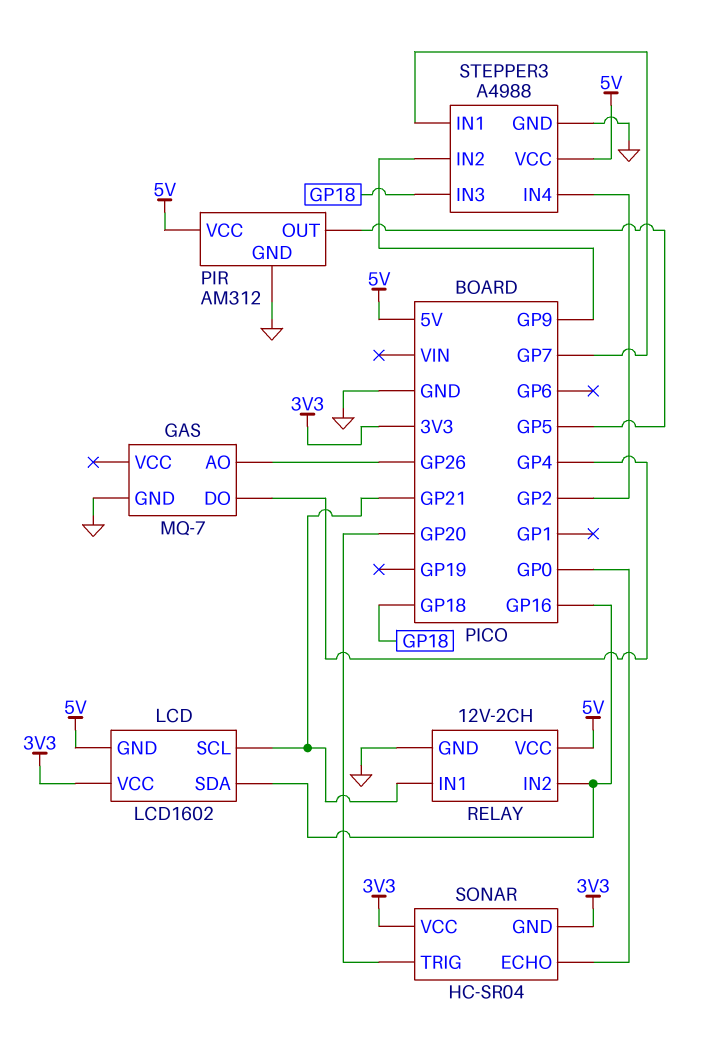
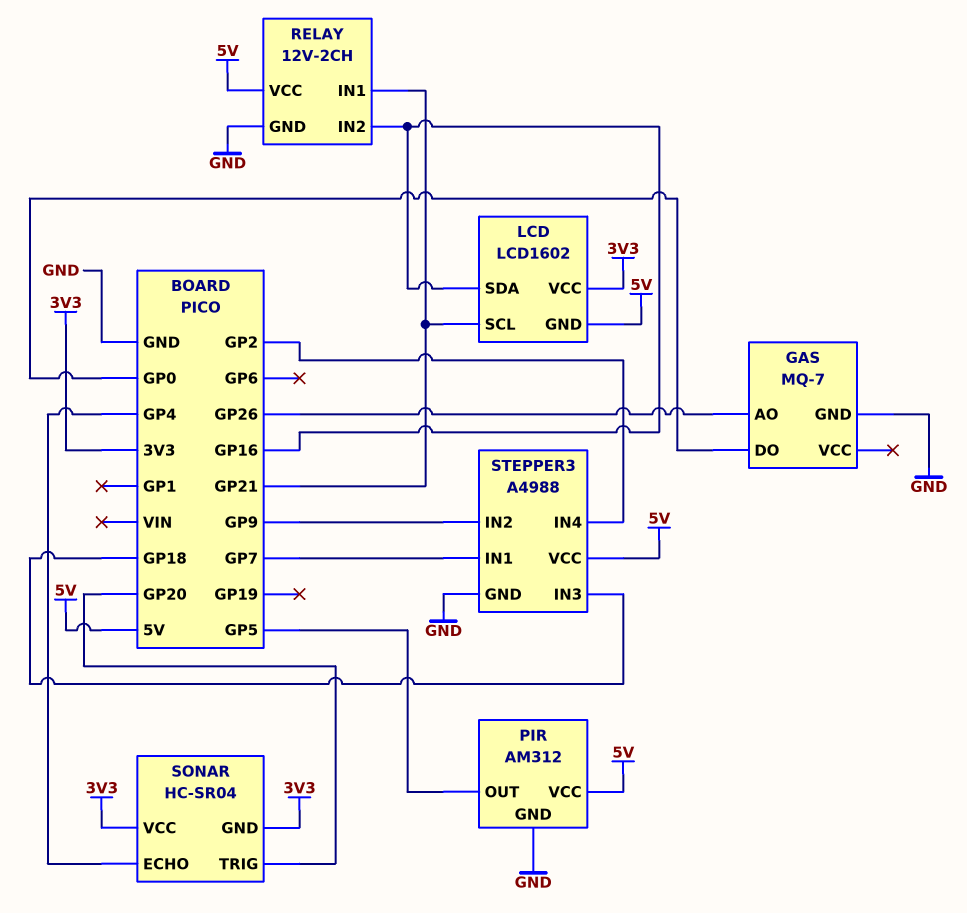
GAS pin DO: GP4 -> GP0
SONAR pin ECHO: GP0 -> GP4

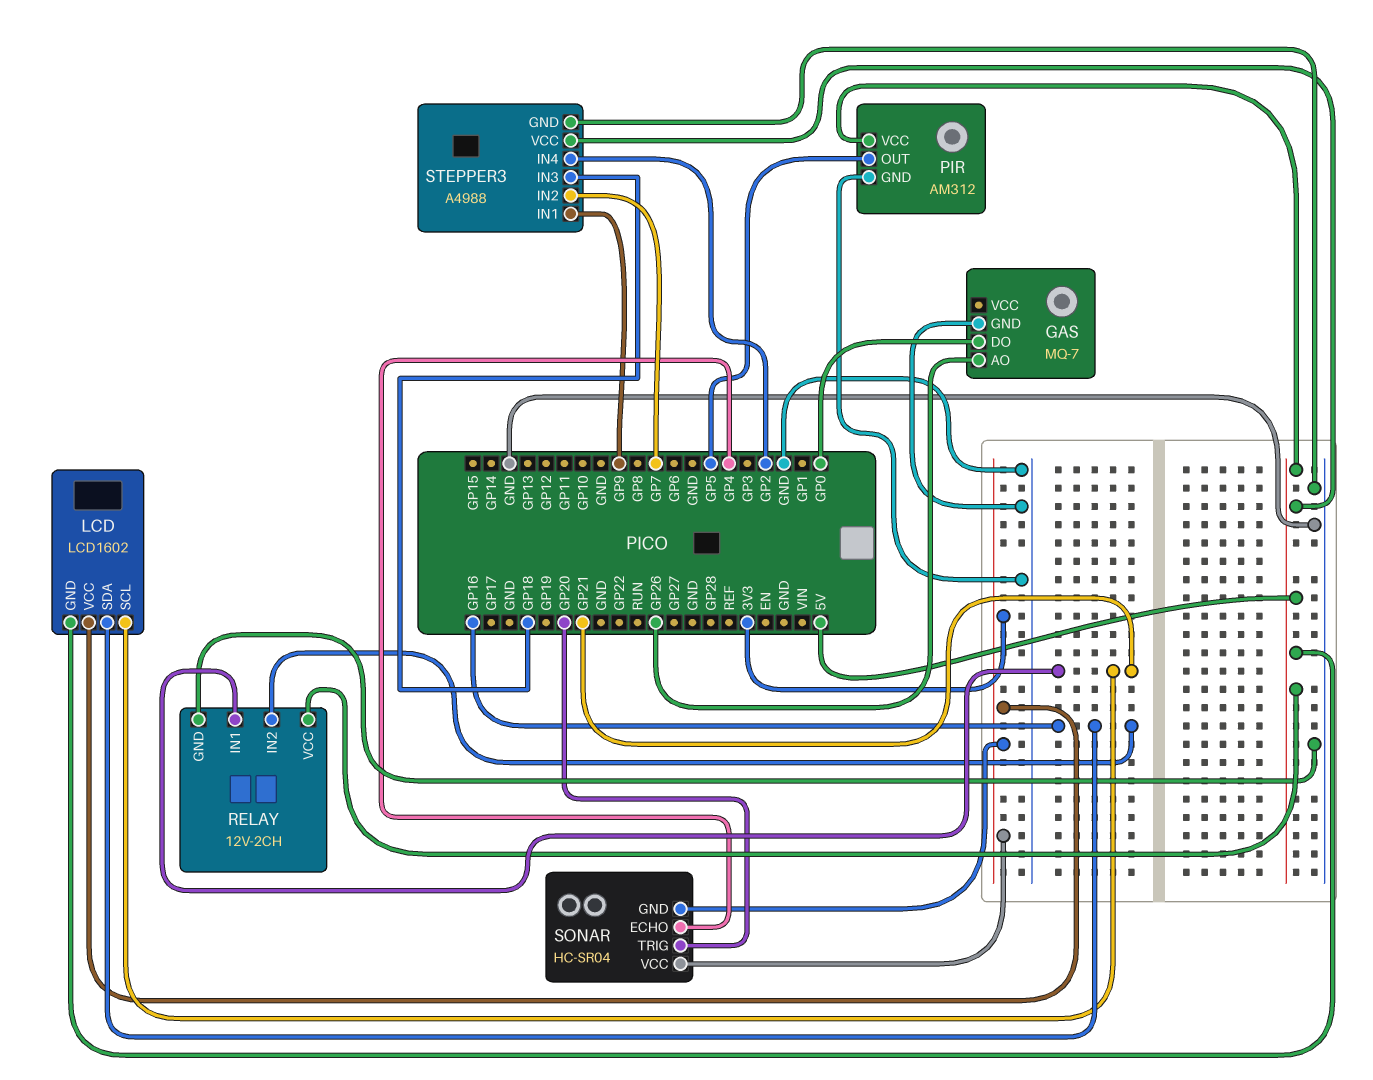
STEPPER3 pin IN1: GP7 -> GP9
STEPPER3 pin IN2: GP9 -> GP7

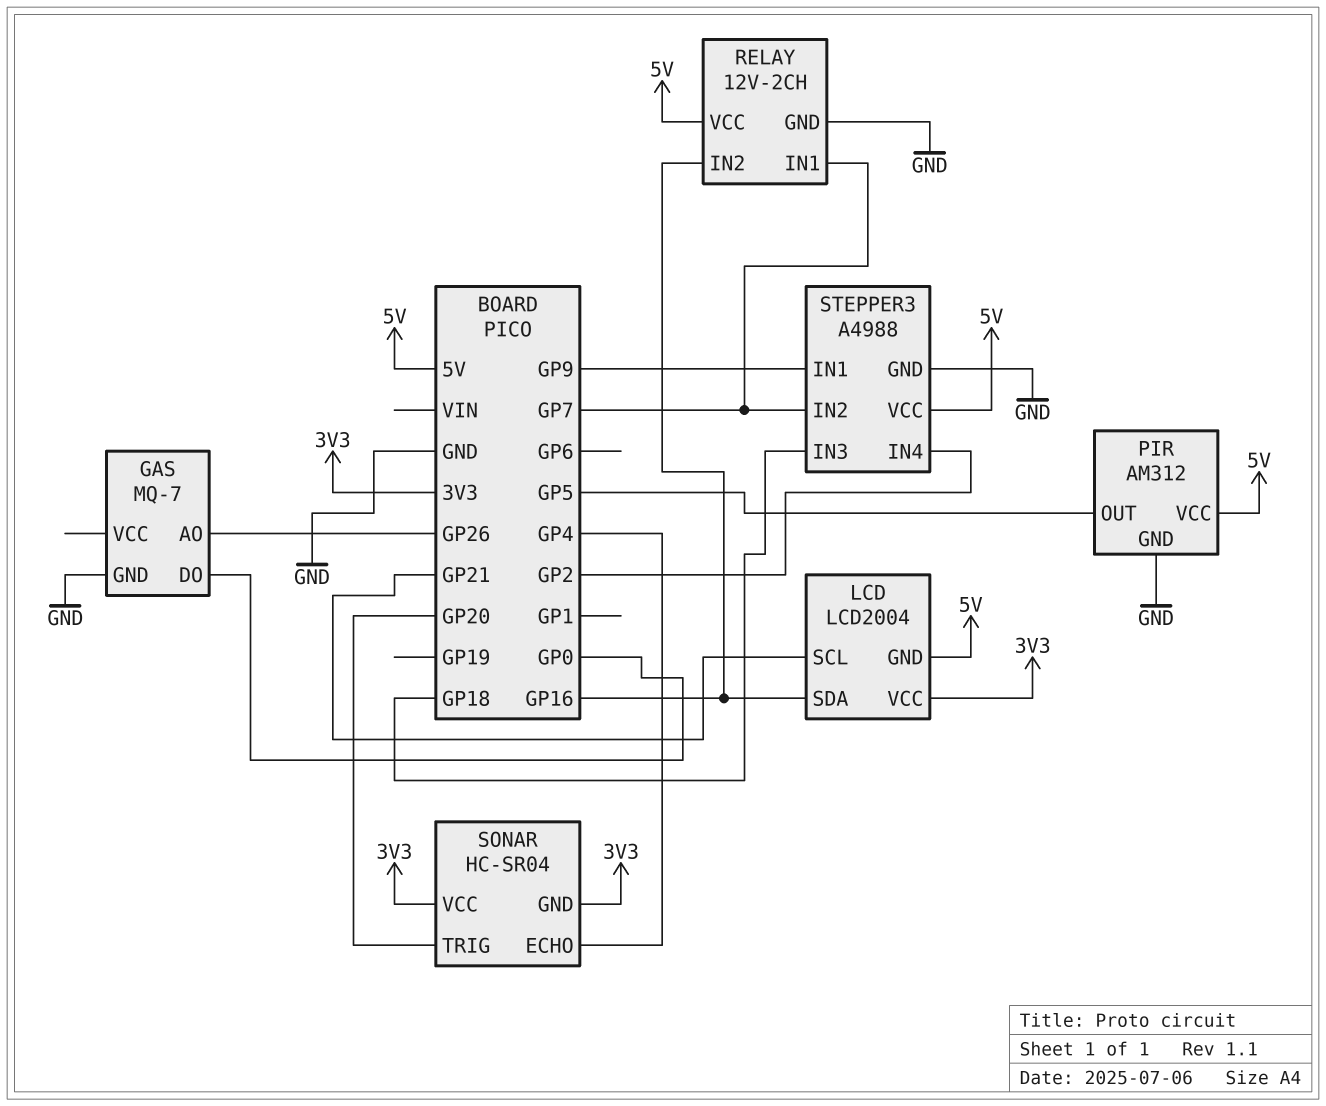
LCD: LCD1602 -> LCD2004
RELAY pin IN1: GP21 -> GP7

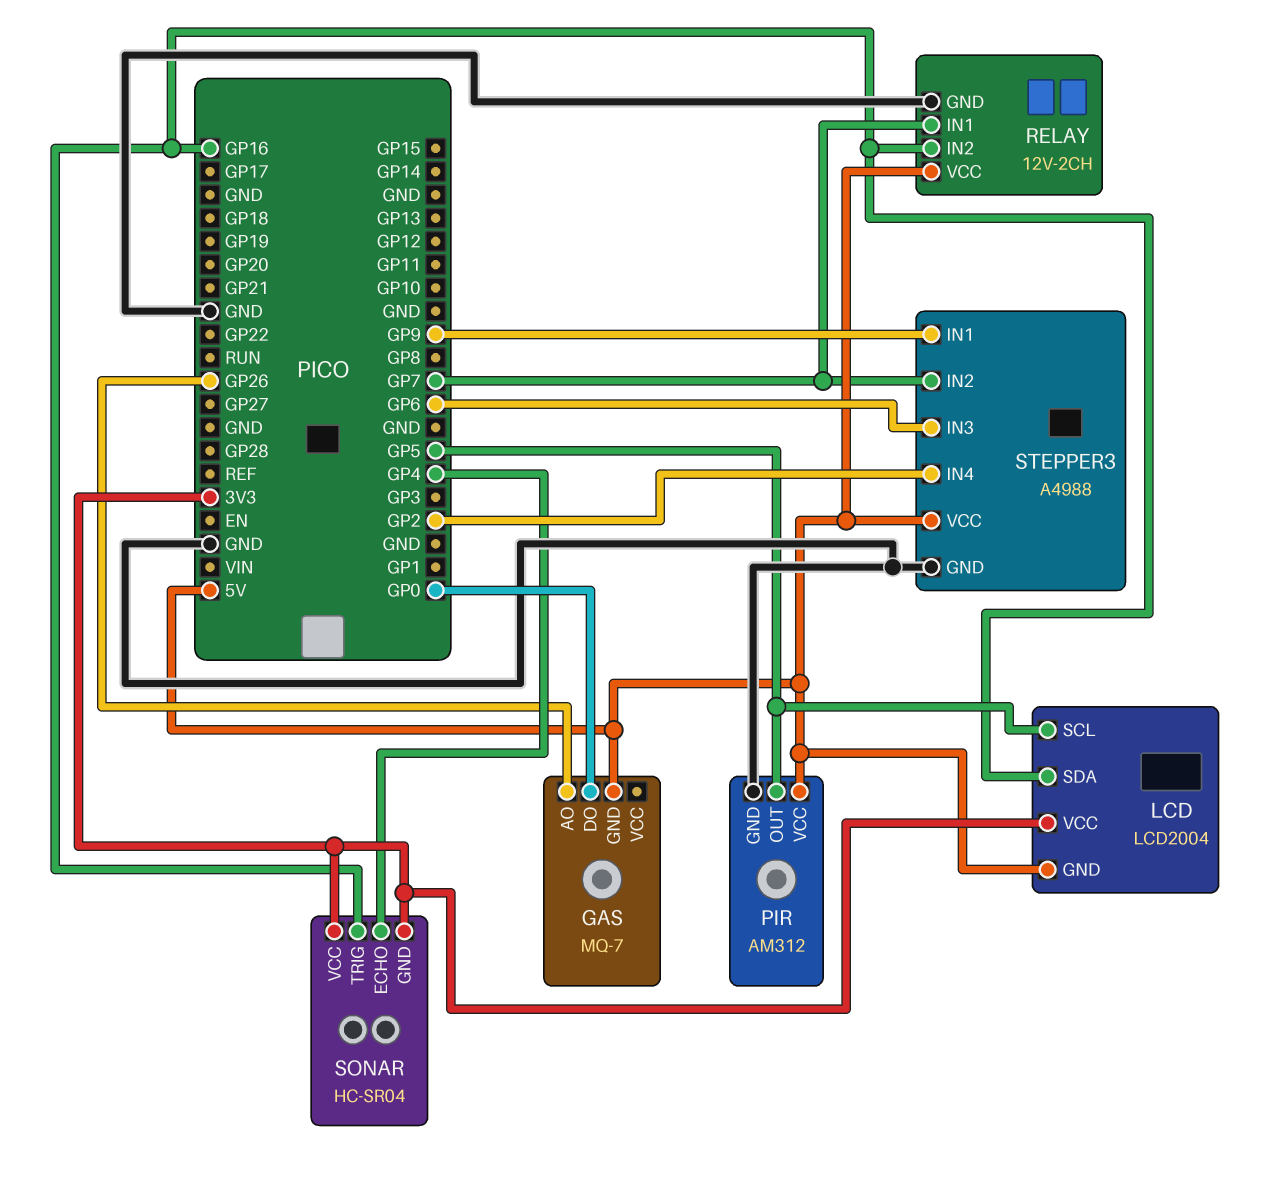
GAS pin GND: GND -> 5V
LCD pin SCL: GP21 -> GP5
SONAR pin TRIG: GP20 -> GP16
STEPPER3 pin IN3: GP18 -> GP6

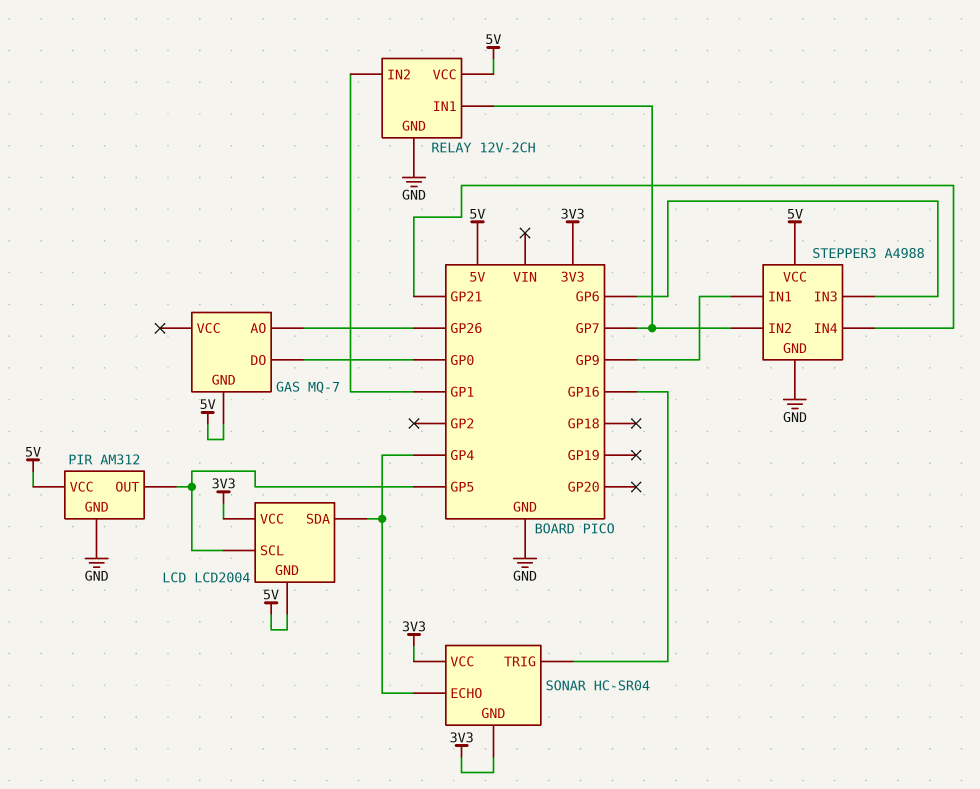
LCD pin SDA: GP16 -> GP4
RELAY pin IN2: GP16 -> GP1
STEPPER3 pin IN4: GP2 -> GP21

